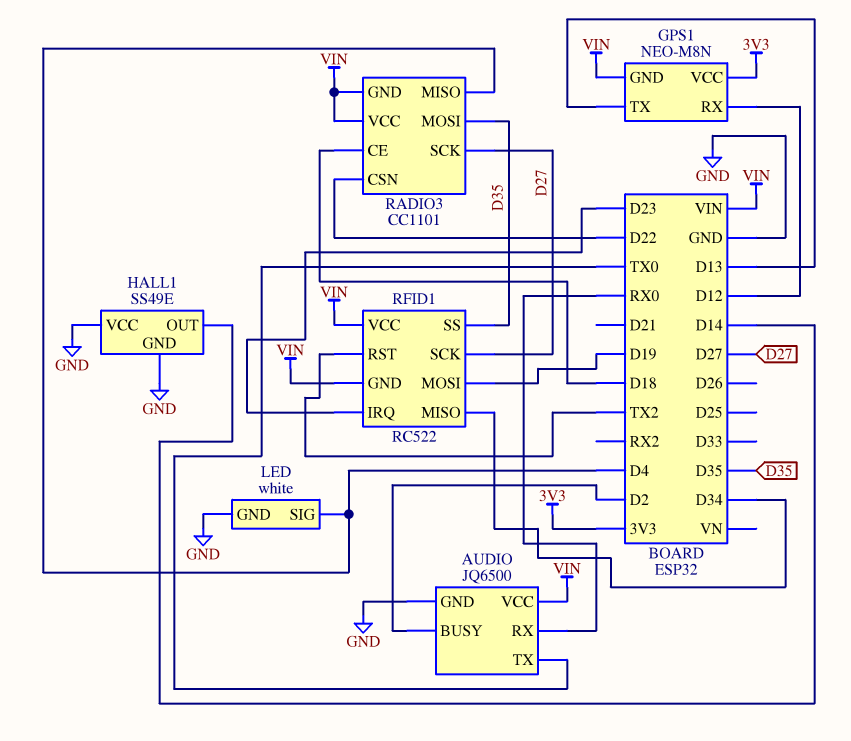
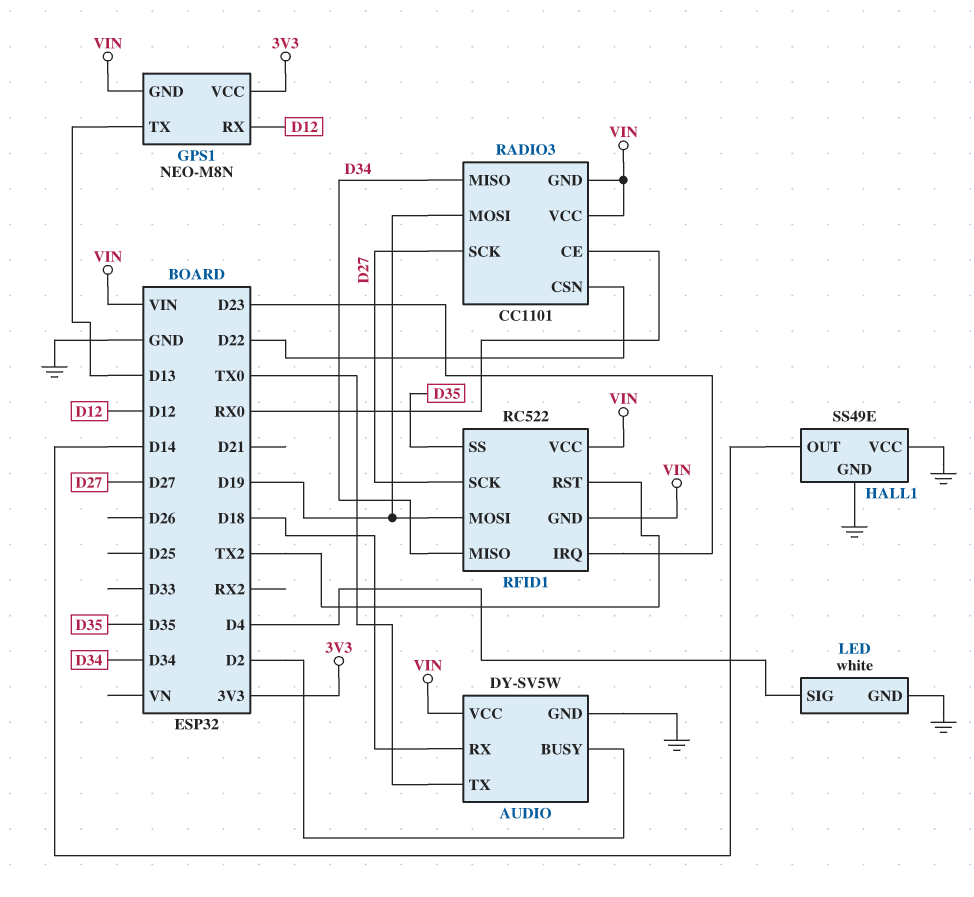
AUDIO: JQ6500 -> DY-SV5W
AUDIO pin RX: RX0 -> D18
RADIO3 pin CE: D18 -> RX0
RADIO3 pin MISO: D4 -> D34
RADIO3 pin MOSI: D35 -> D19

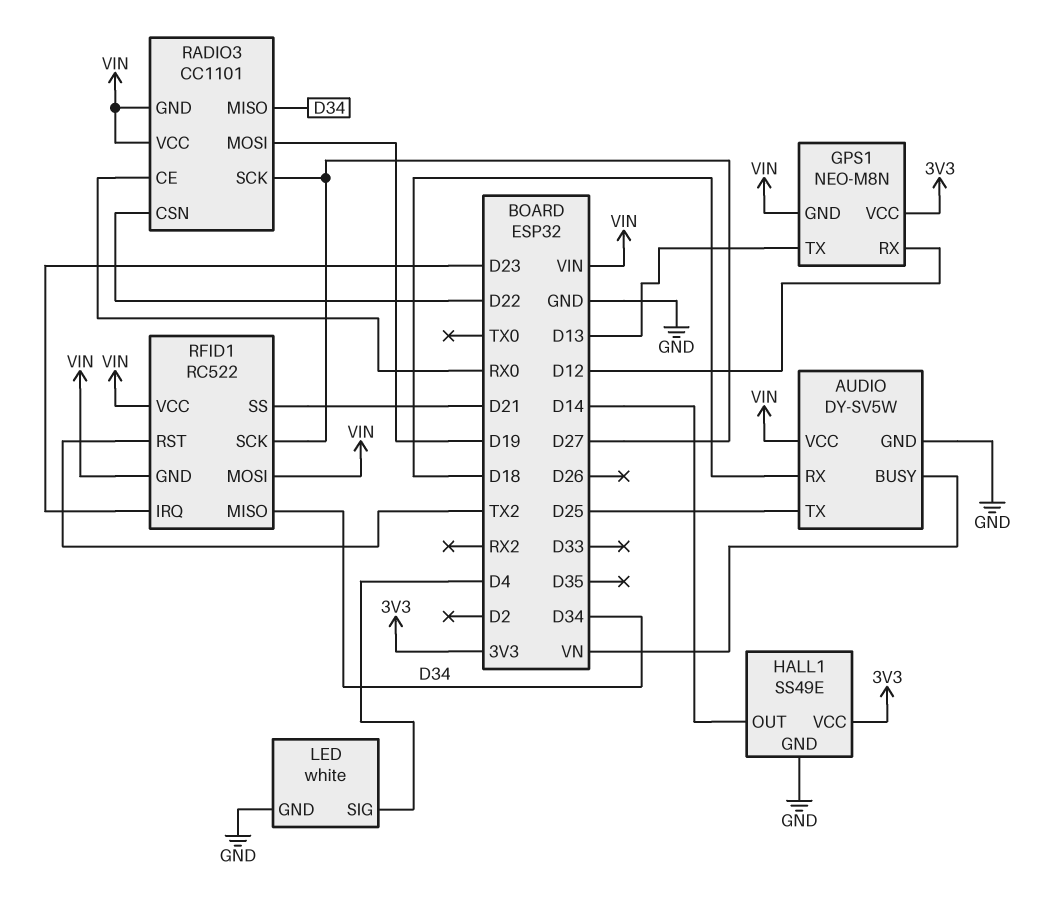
AUDIO pin BUSY: D2 -> VN
AUDIO pin TX: TX0 -> D25
HALL1 pin VCC: GND -> 3V3
RFID1 pin MOSI: D19 -> VIN
RFID1 pin SS: D35 -> D21

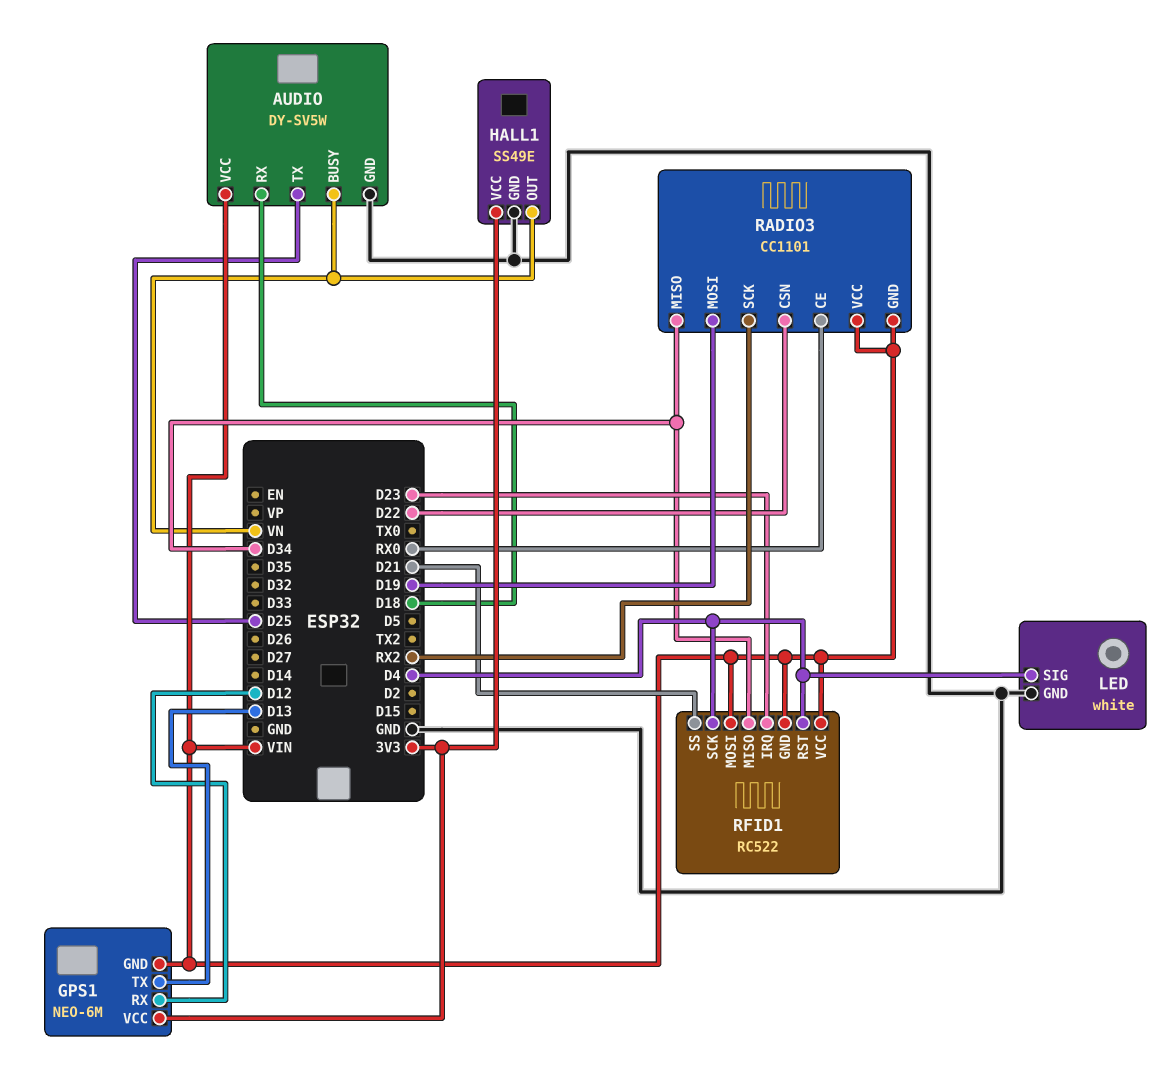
GPS1: NEO-M8N -> NEO-6M
HALL1 pin OUT: D14 -> VN
RADIO3 pin SCK: D27 -> RX2
RFID1 pin RST: TX2 -> D4
RFID1 pin SCK: D27 -> D4

